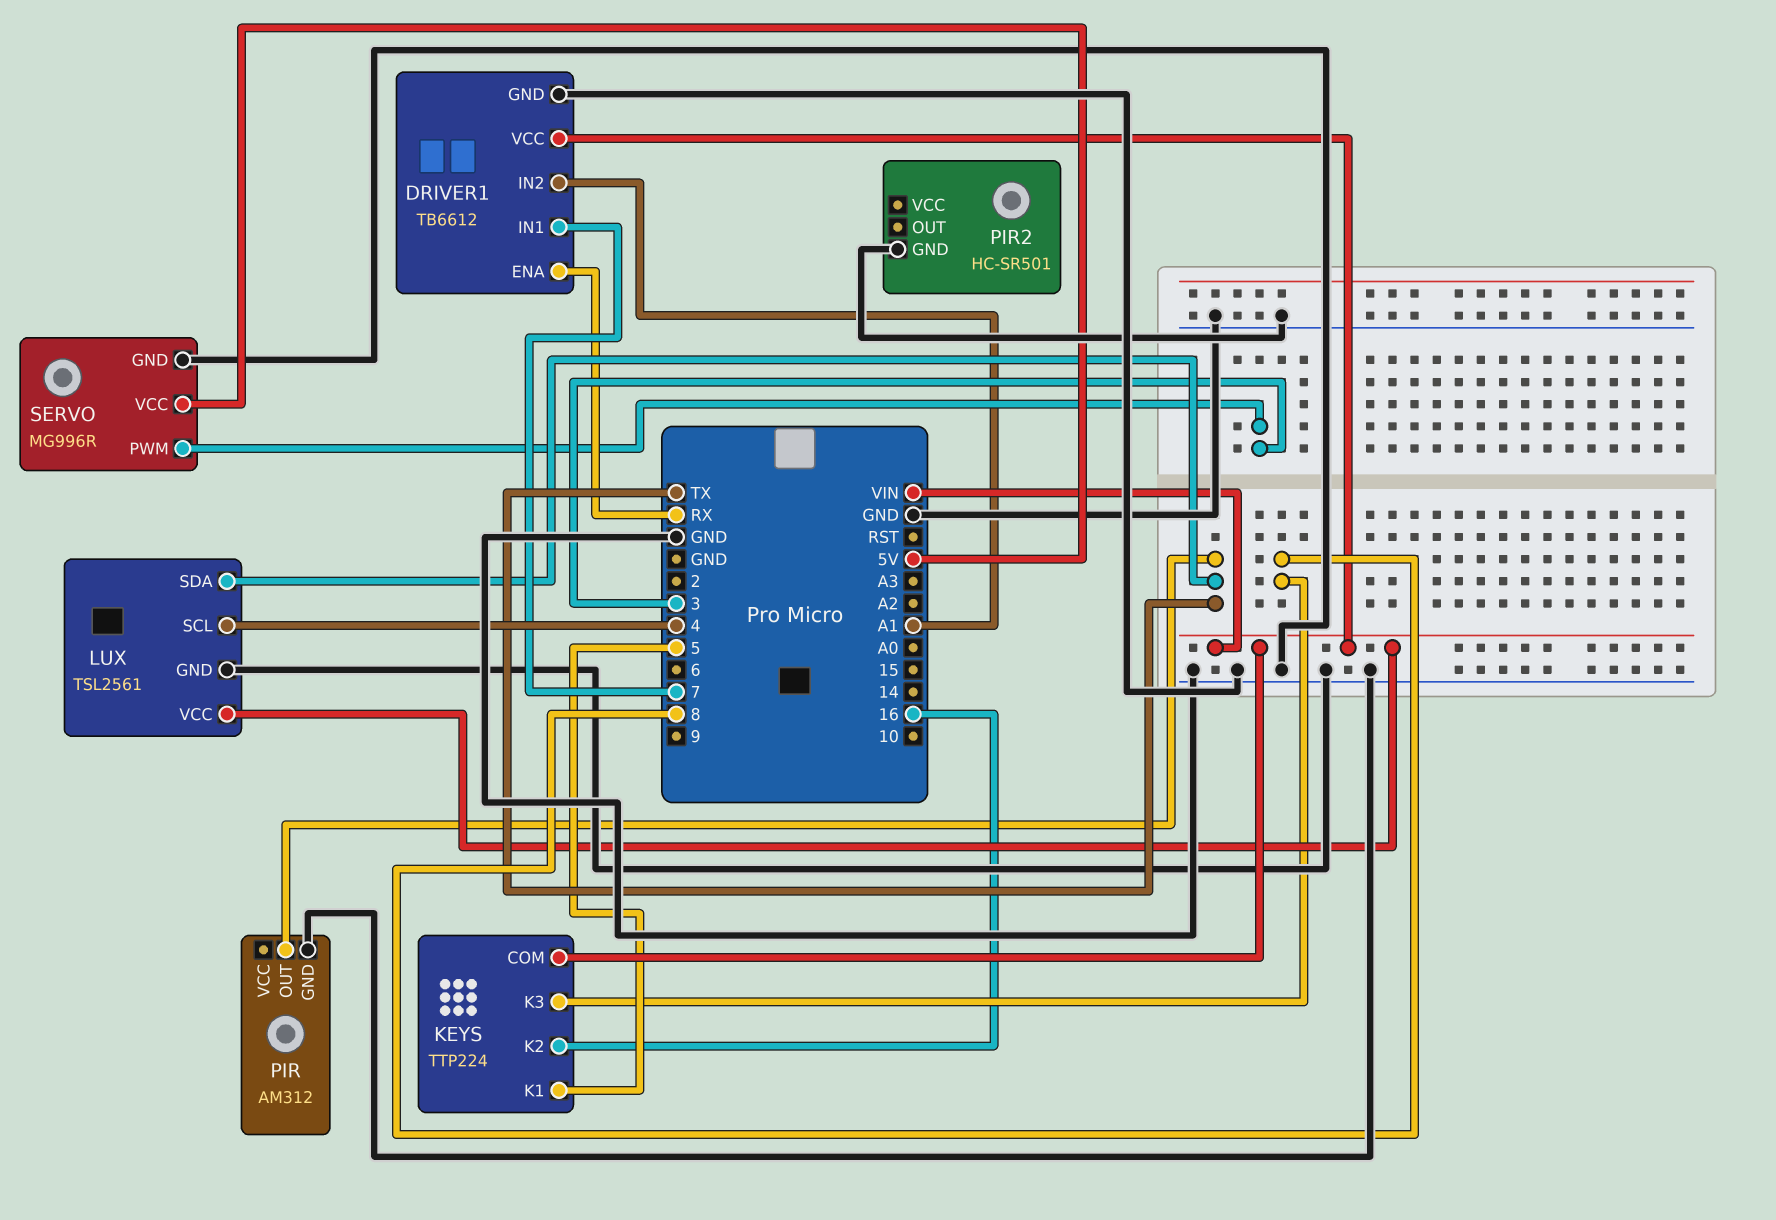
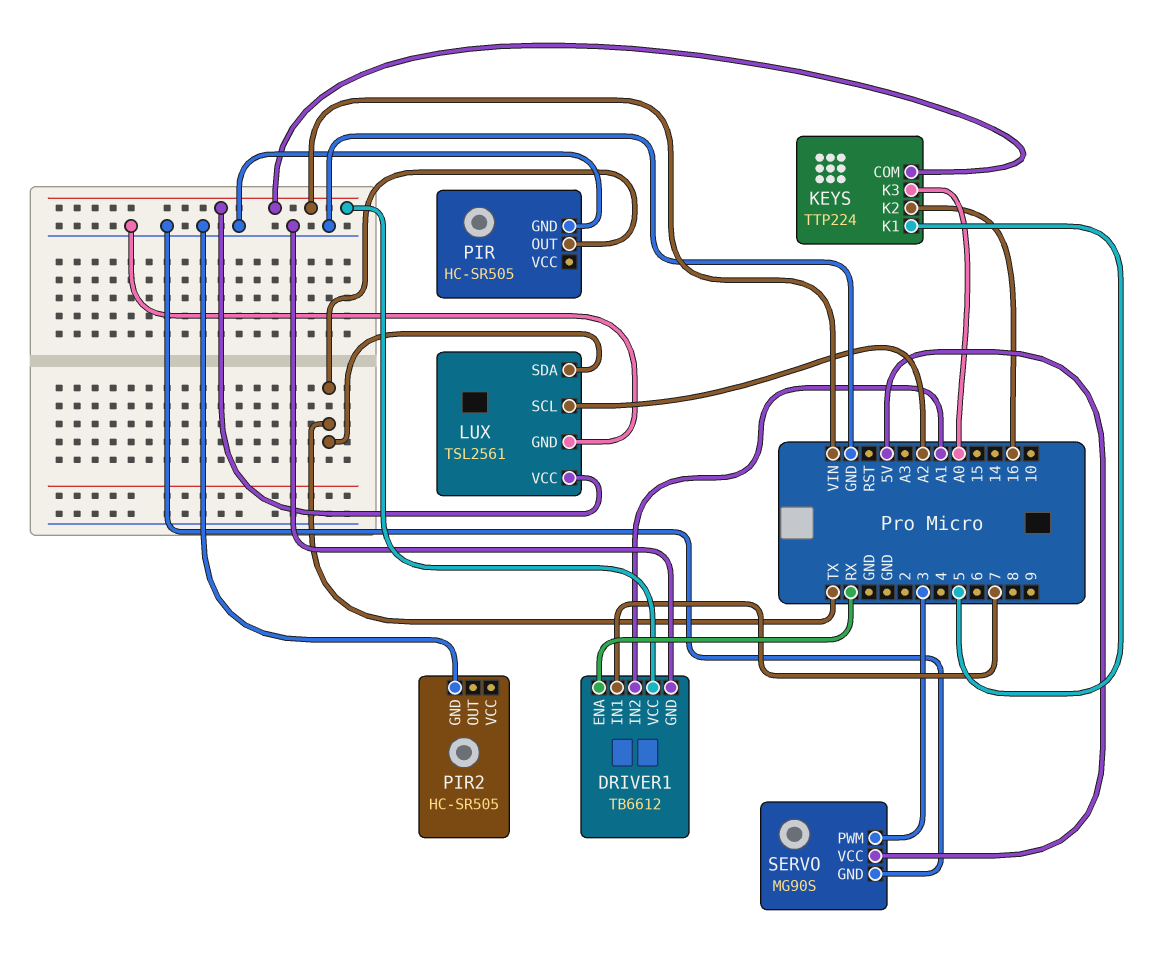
KEYS pin K3: 8 -> A0
LUX pin SCL: 4 -> A2
PIR: AM312 -> HC-SR505
PIR2: HC-SR501 -> HC-SR505
SERVO: MG996R -> MG90S

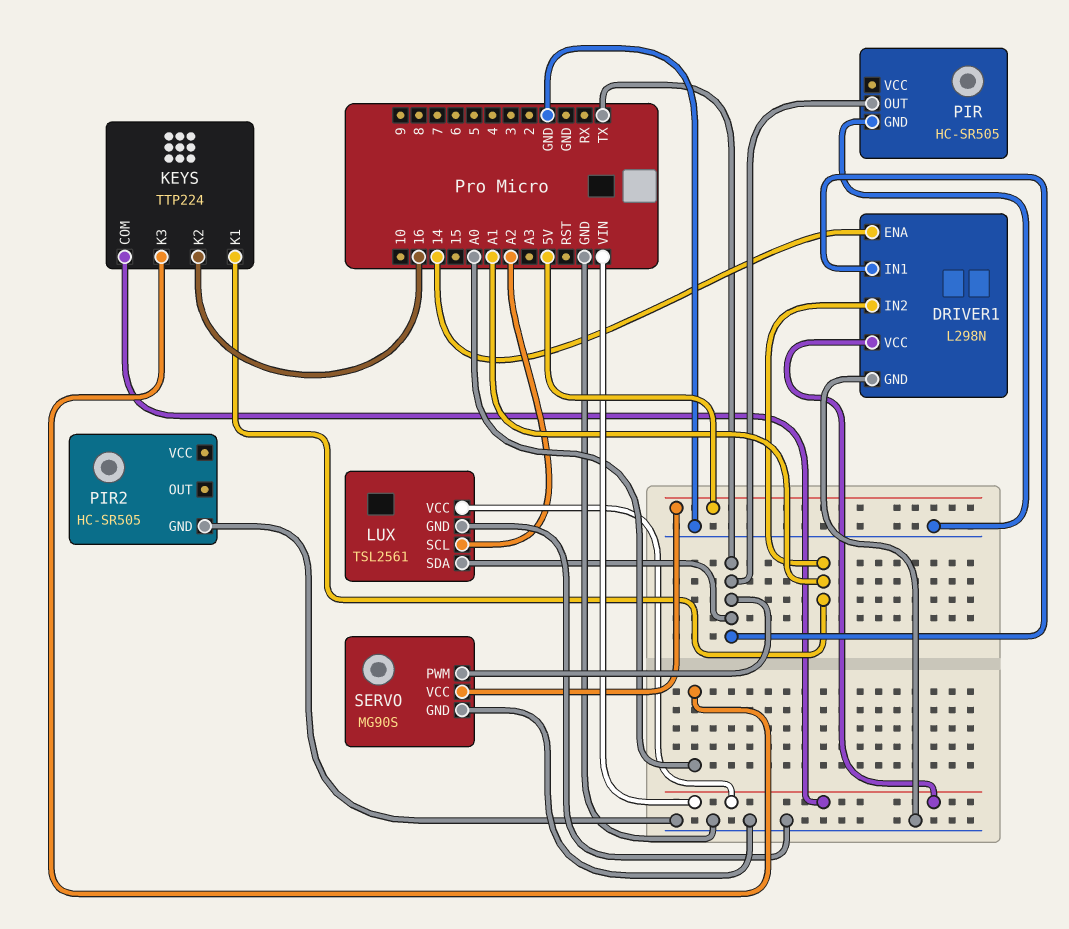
DRIVER1: TB6612 -> L298N
DRIVER1 pin ENA: RX -> 14
DRIVER1 pin IN1: 7 -> TX
KEYS pin K1: 5 -> A1
SERVO pin PWM: 3 -> TX

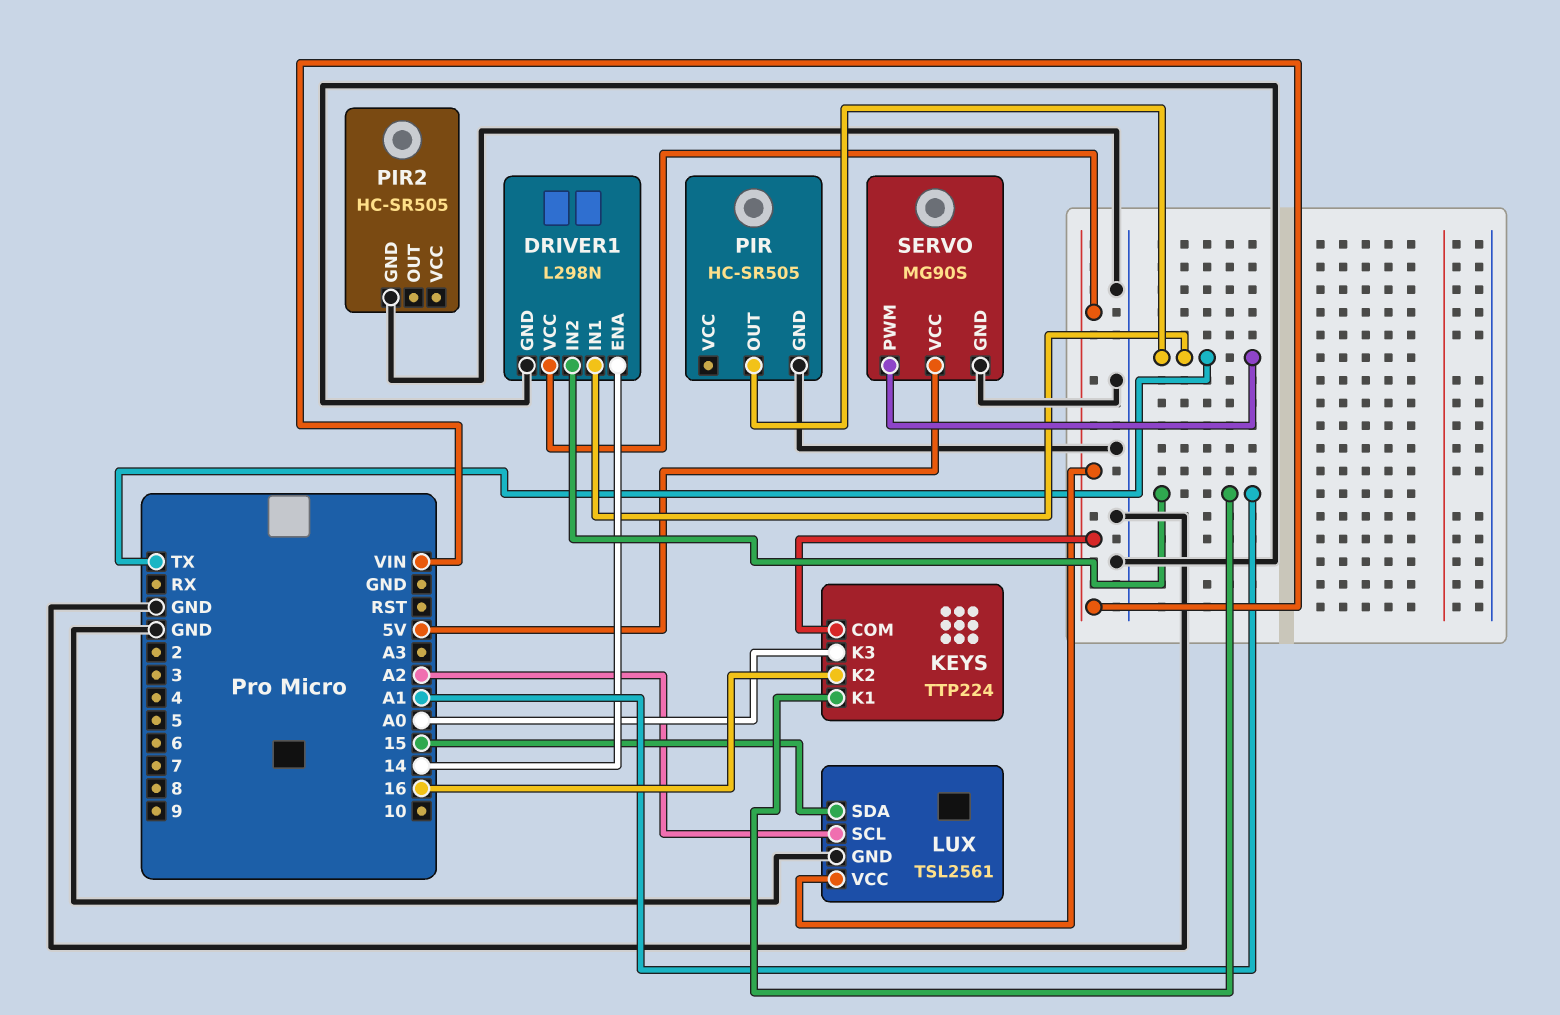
LUX pin SDA: TX -> 15

